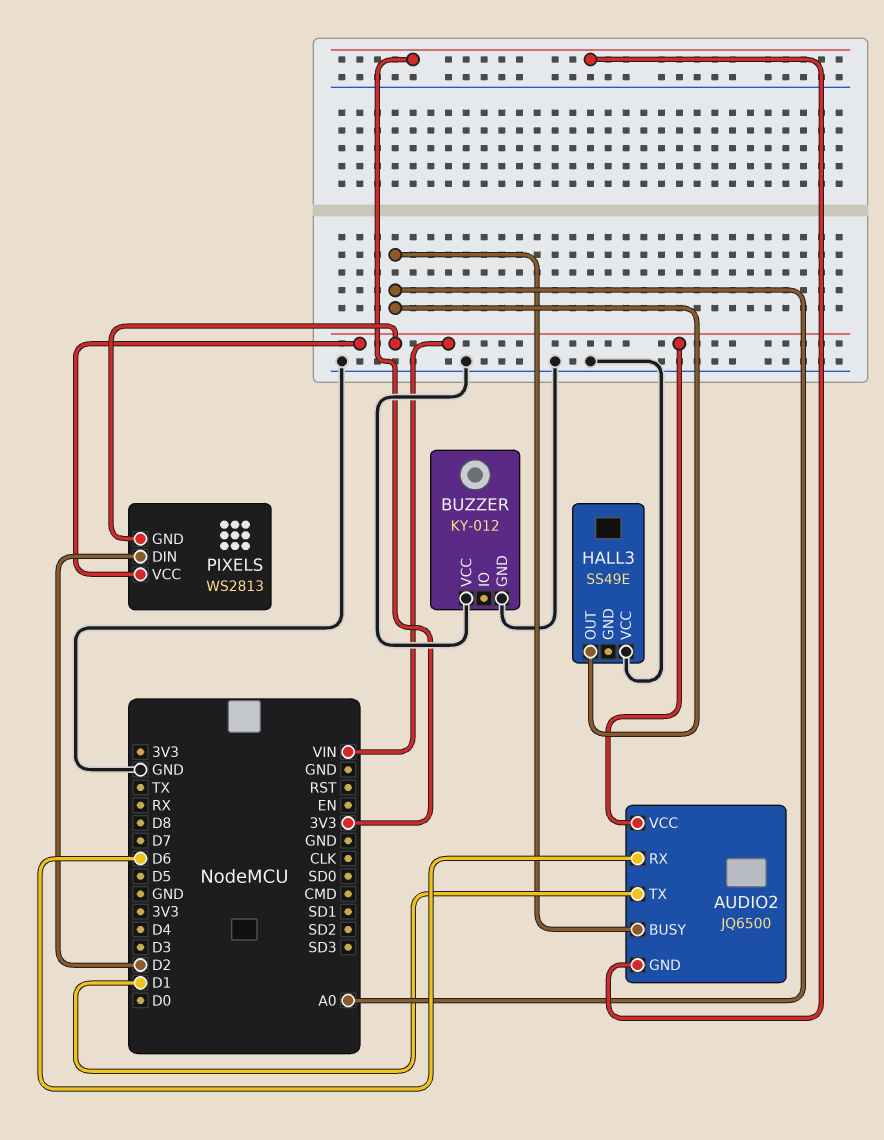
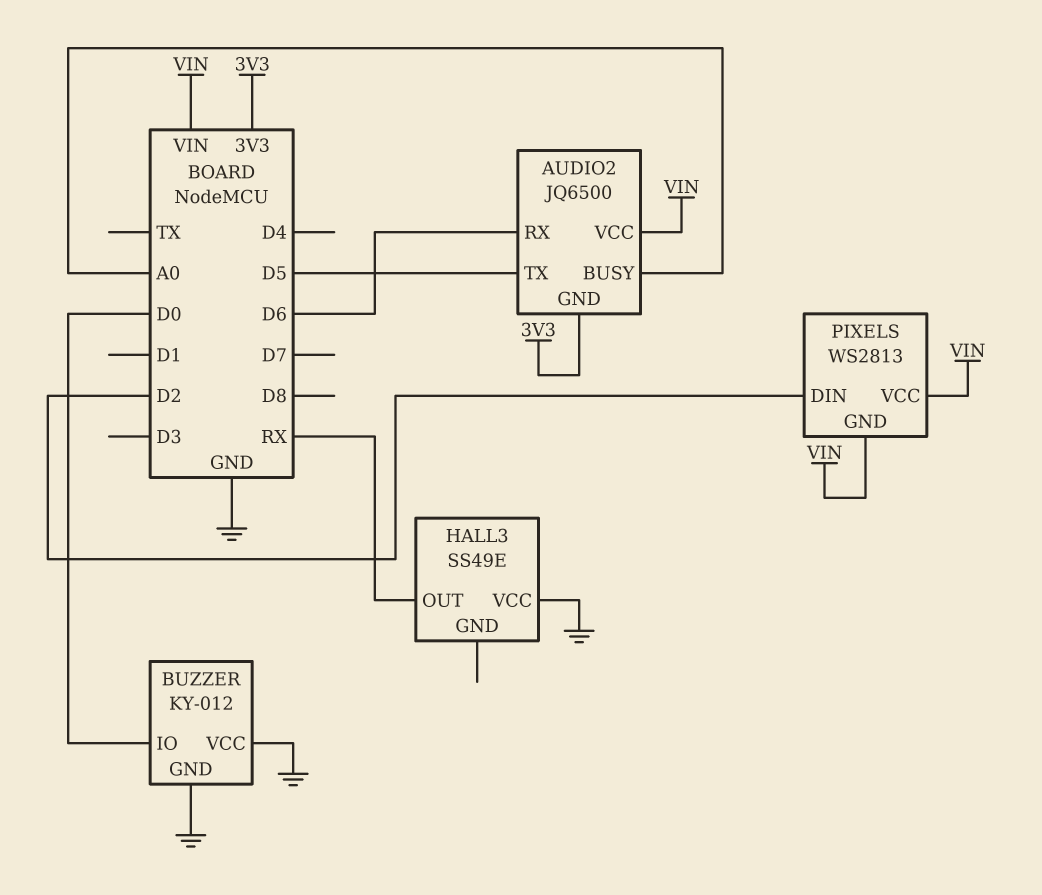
AUDIO2 pin TX: D1 -> D5
BUZZER pin IO: none -> D0
HALL3 pin OUT: A0 -> RX

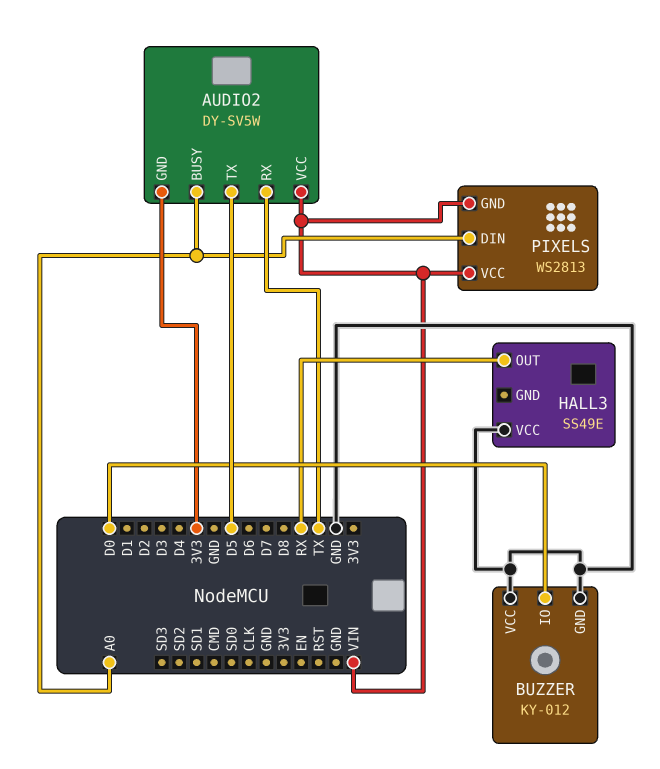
AUDIO2: JQ6500 -> DY-SV5W
AUDIO2 pin RX: D6 -> TX
PIXELS pin DIN: D2 -> A0

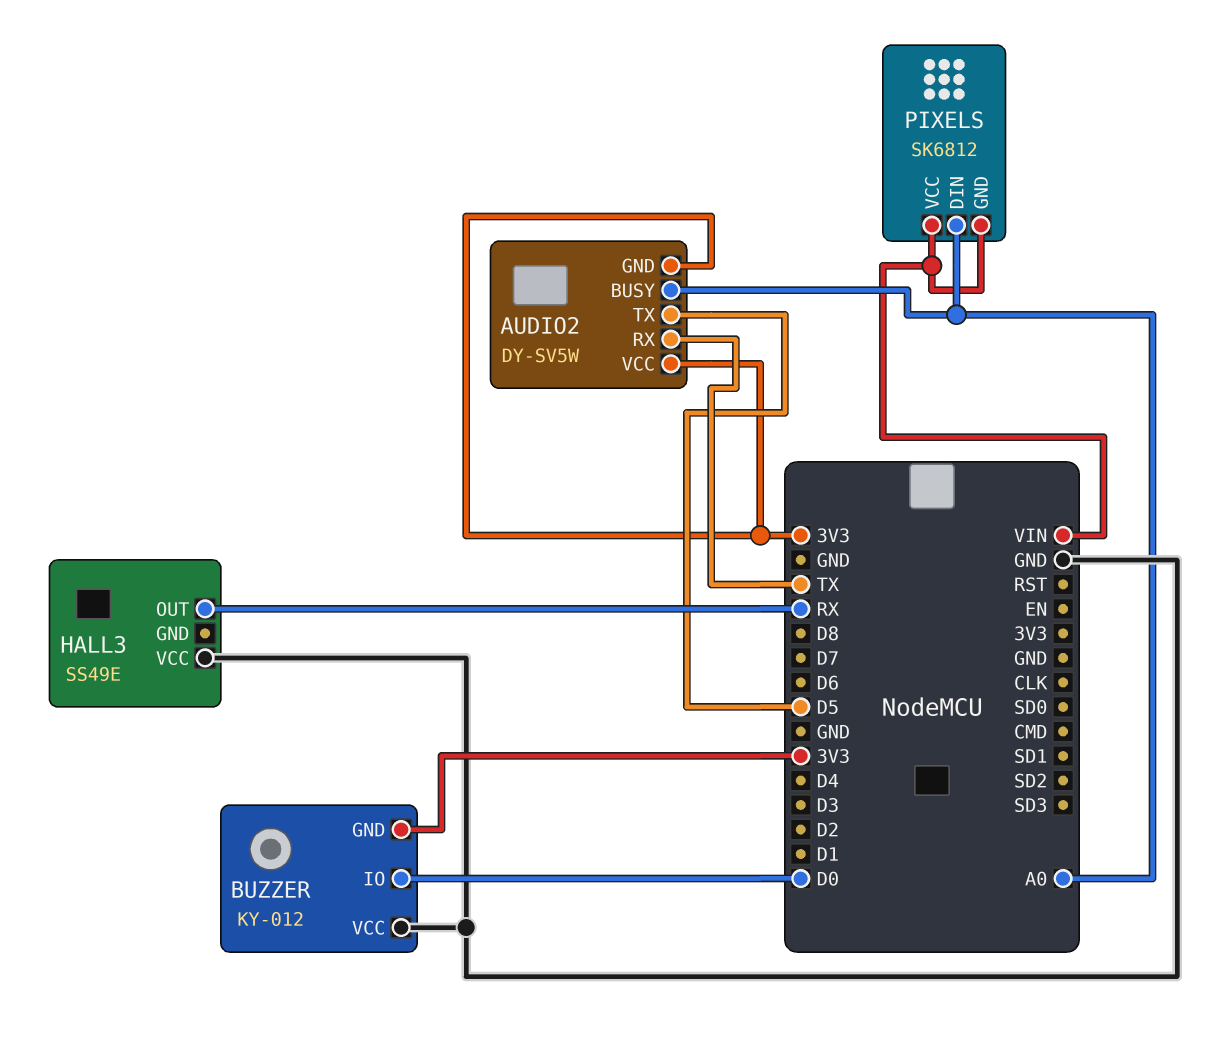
AUDIO2 pin VCC: VIN -> 3V3
BUZZER pin GND: GND -> 3V3
PIXELS: WS2813 -> SK6812

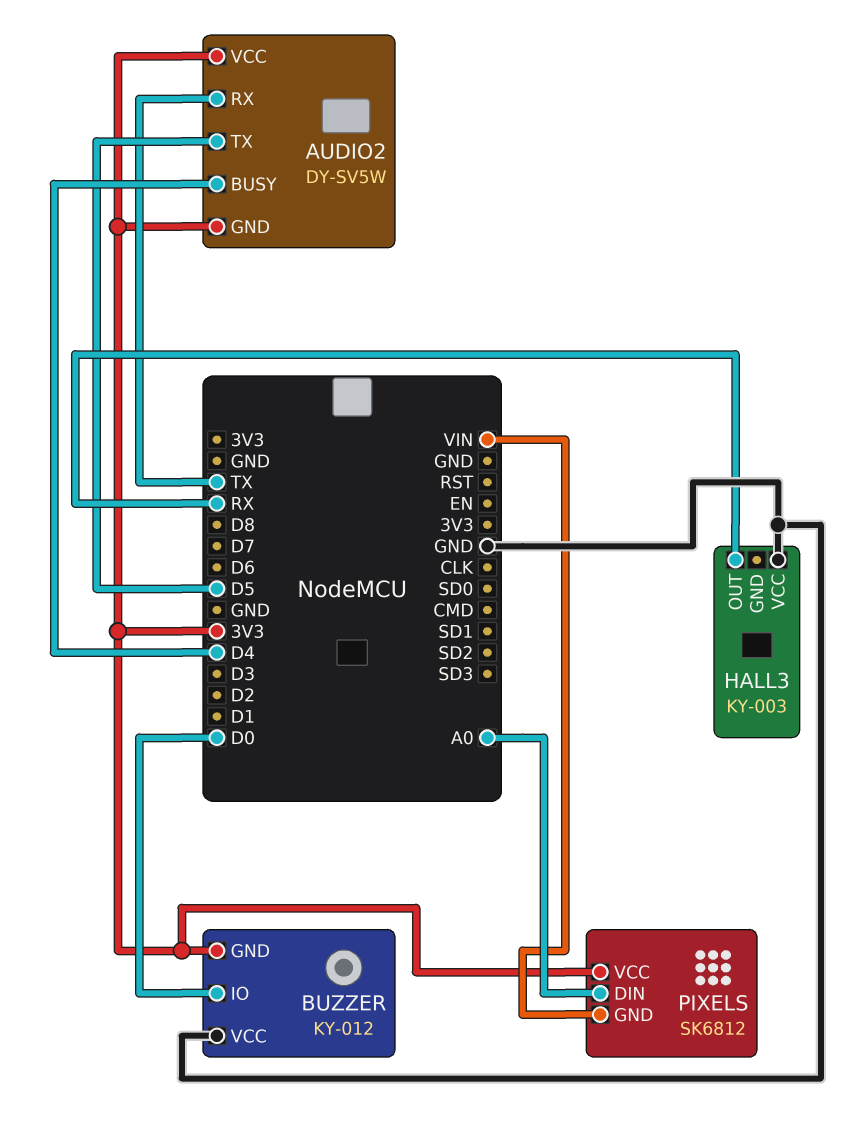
AUDIO2 pin BUSY: A0 -> D4
HALL3: SS49E -> KY-003
PIXELS pin VCC: VIN -> 3V3

